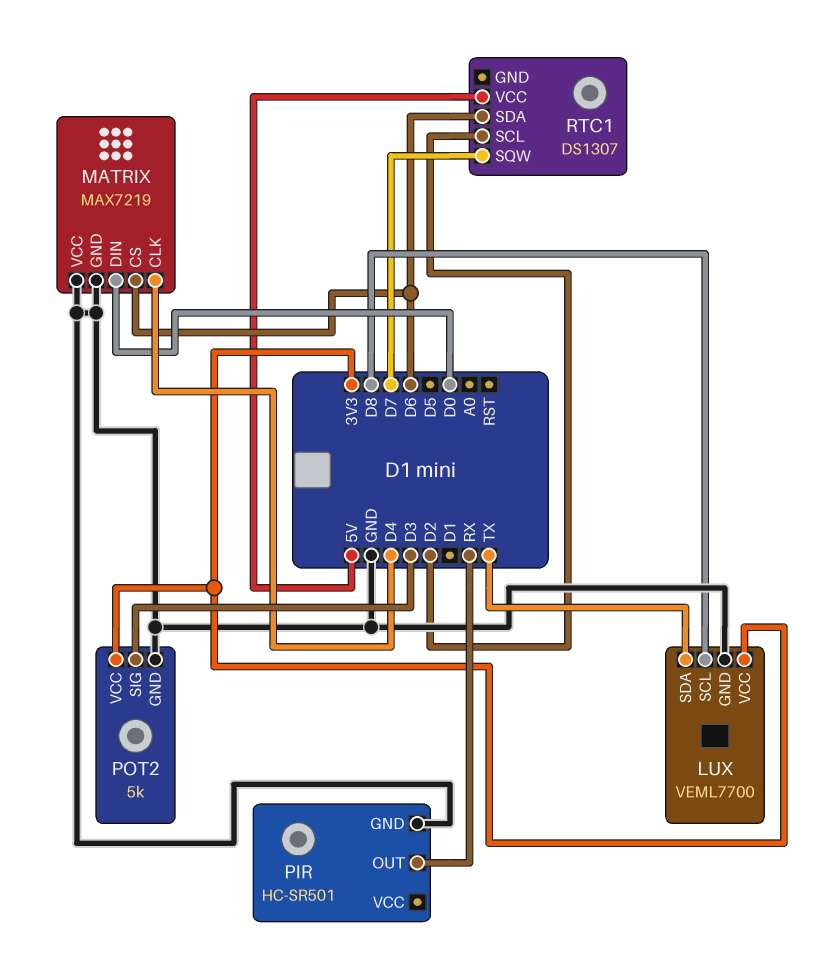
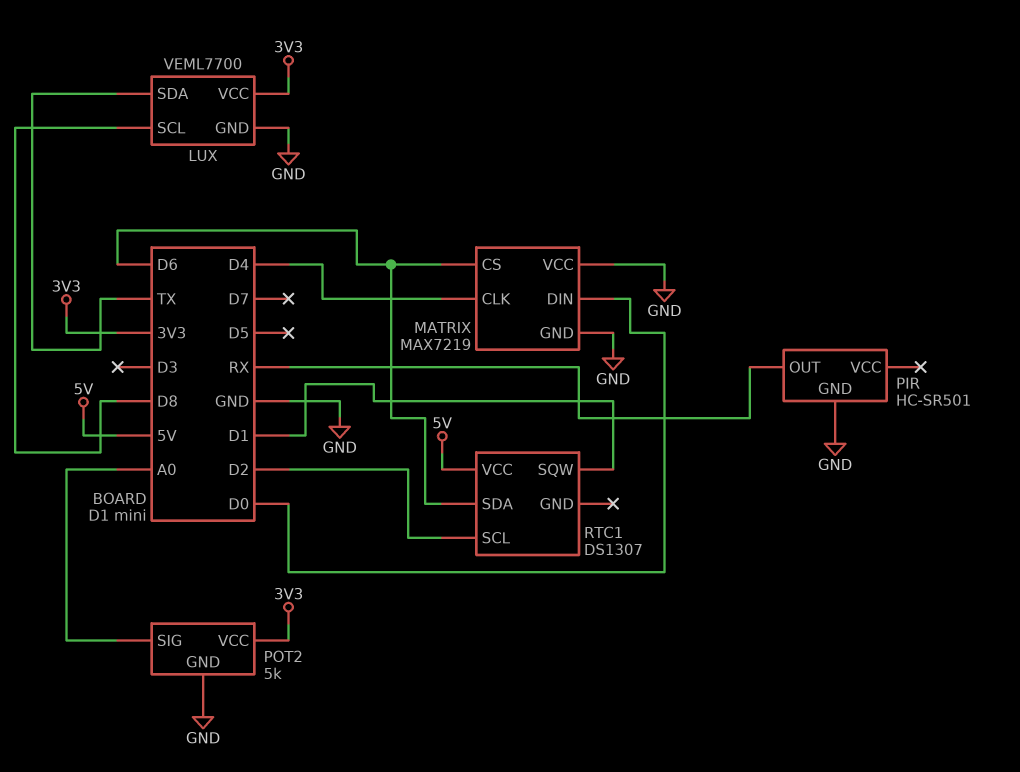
POT2 pin SIG: D3 -> A0
RTC1 pin SQW: D7 -> D1

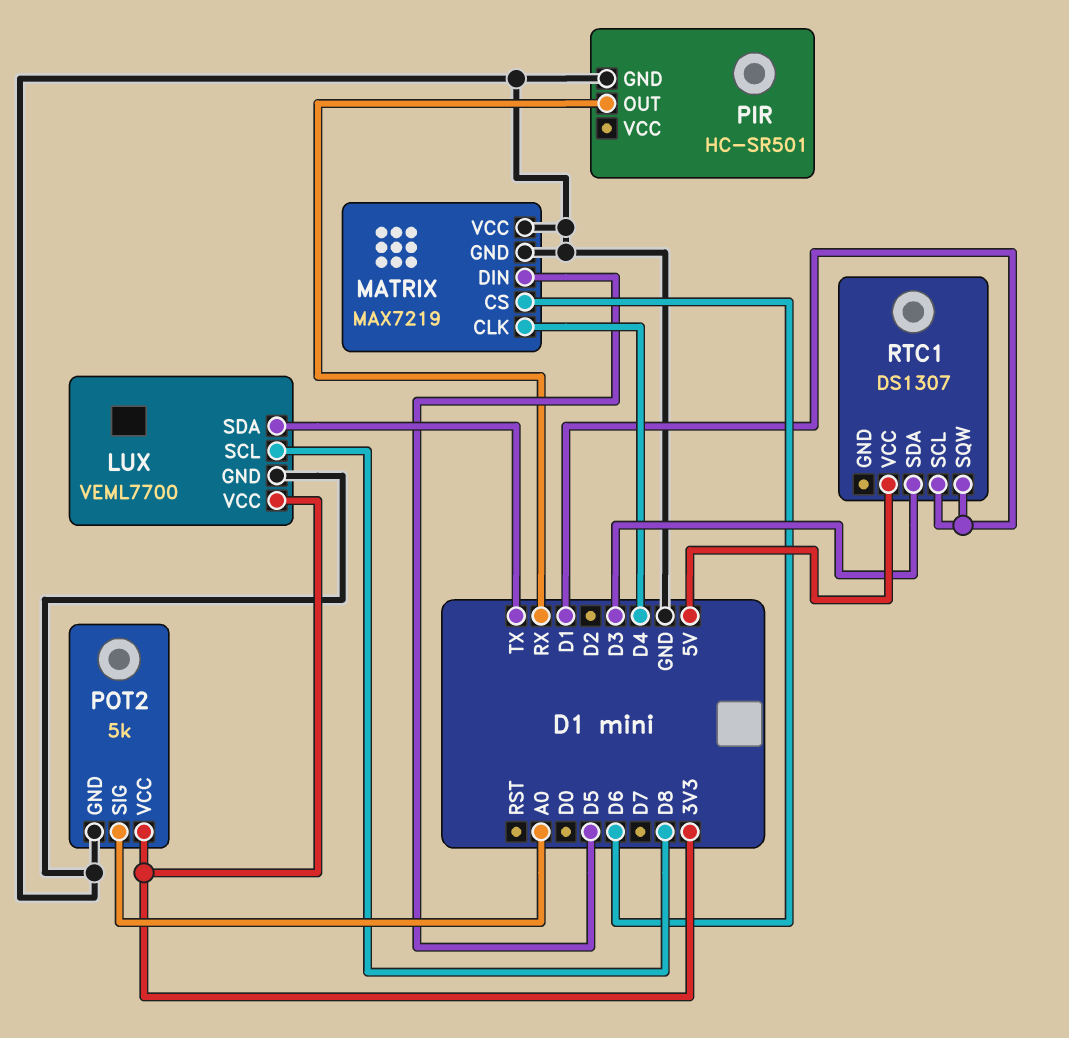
MATRIX pin DIN: D0 -> D5
RTC1 pin SCL: D2 -> D1
RTC1 pin SDA: D6 -> D3

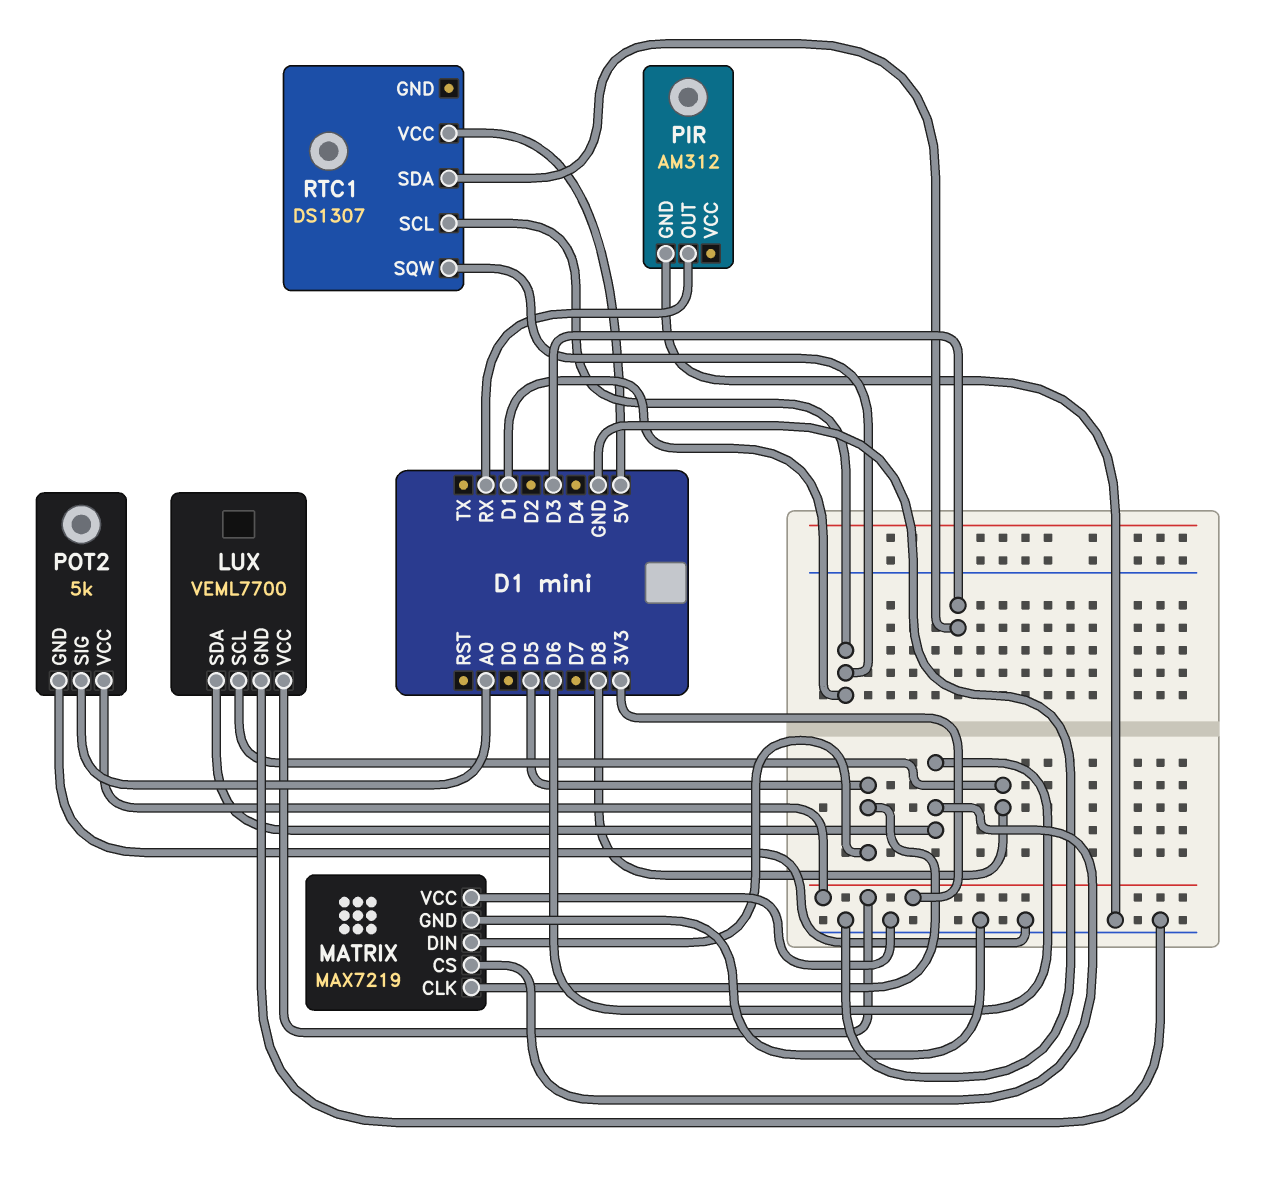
LUX pin SDA: TX -> D6
MATRIX pin CLK: D4 -> D5
PIR: HC-SR501 -> AM312

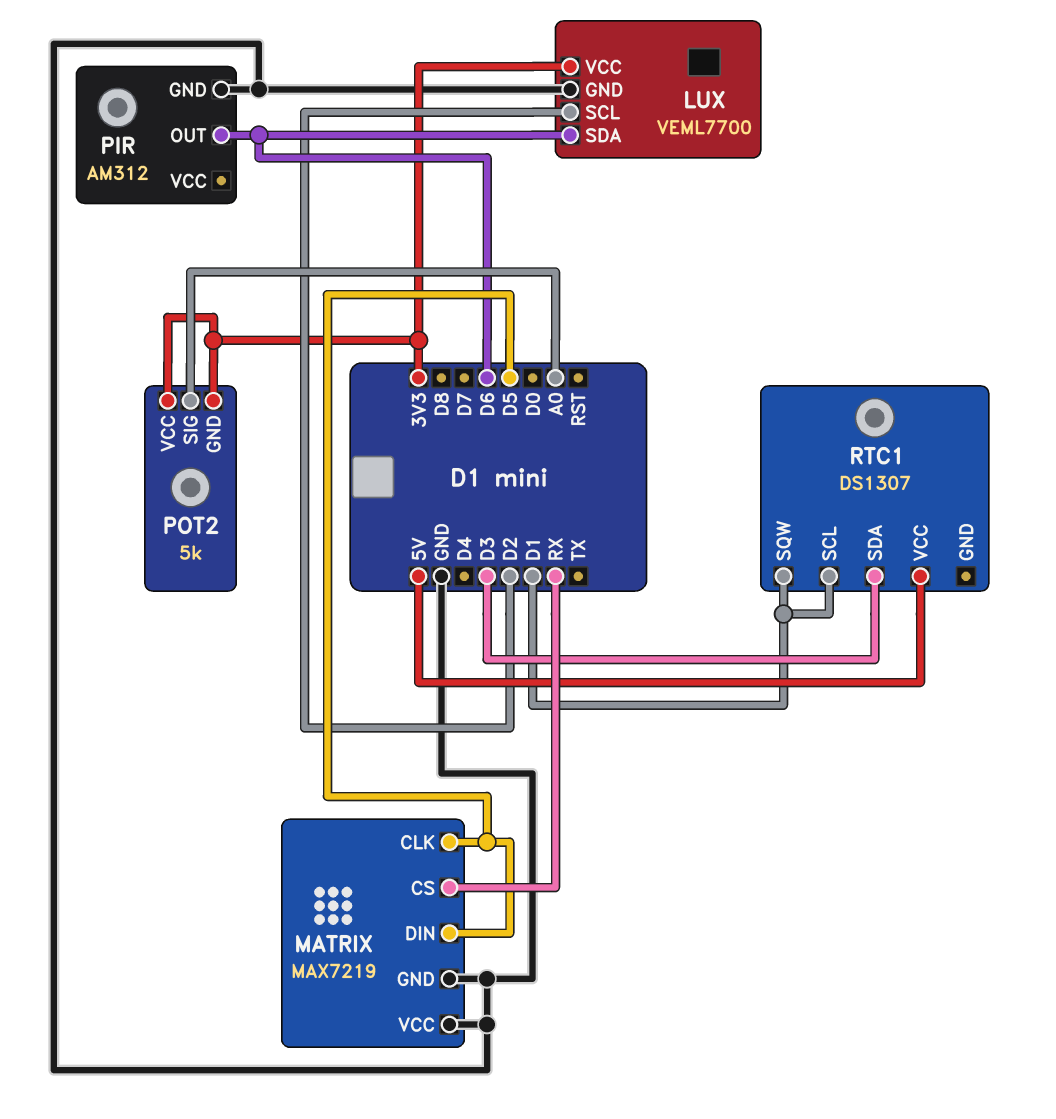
LUX pin SCL: D8 -> D2
MATRIX pin CS: D6 -> RX
PIR pin OUT: RX -> D6
POT2 pin GND: GND -> 3V3

